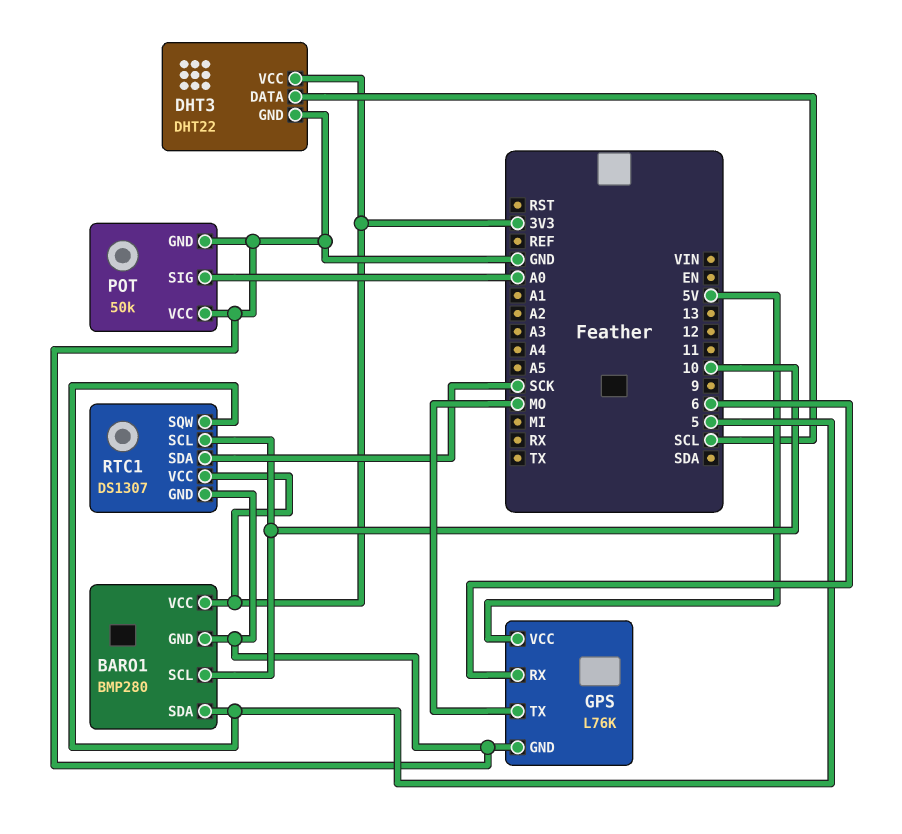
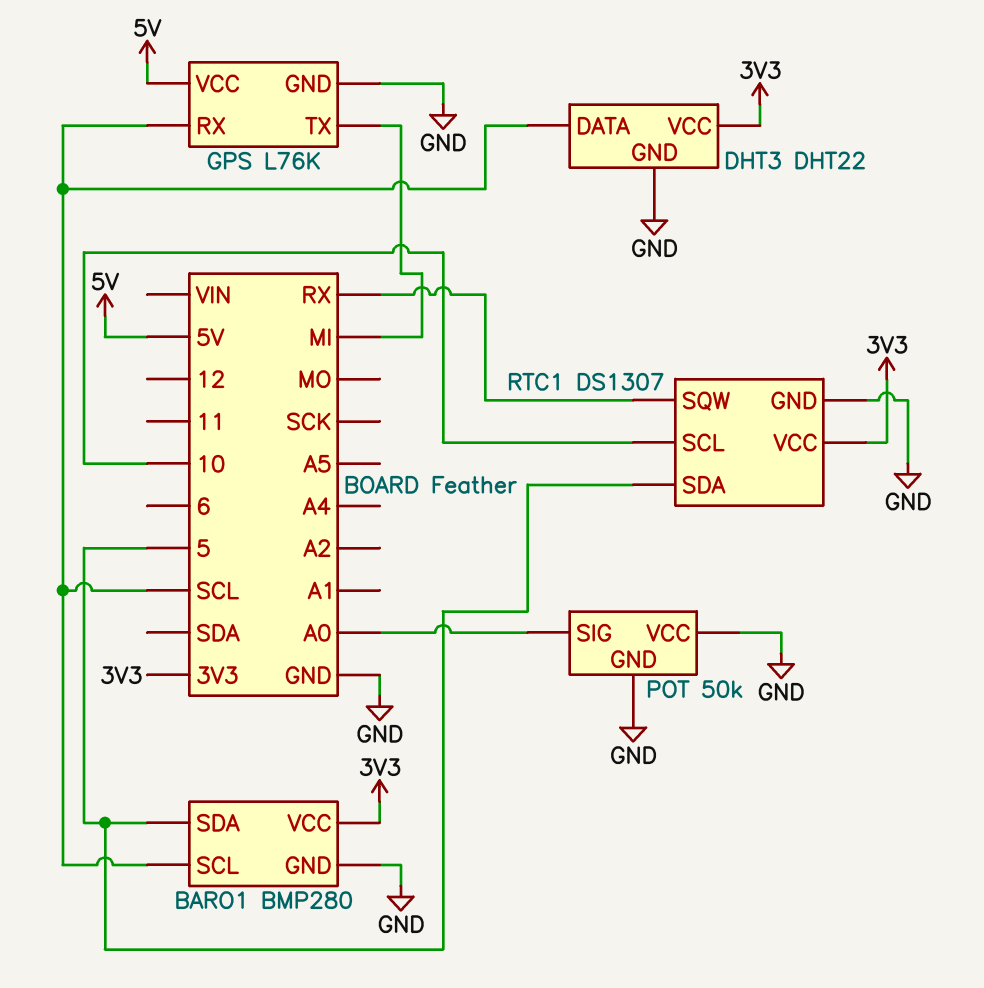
BARO1 pin SCL: 10 -> SCL
GPS pin RX: 6 -> SCL
GPS pin TX: MO -> MI
RTC1 pin SDA: SCK -> 5
RTC1 pin SQW: 5 -> RX

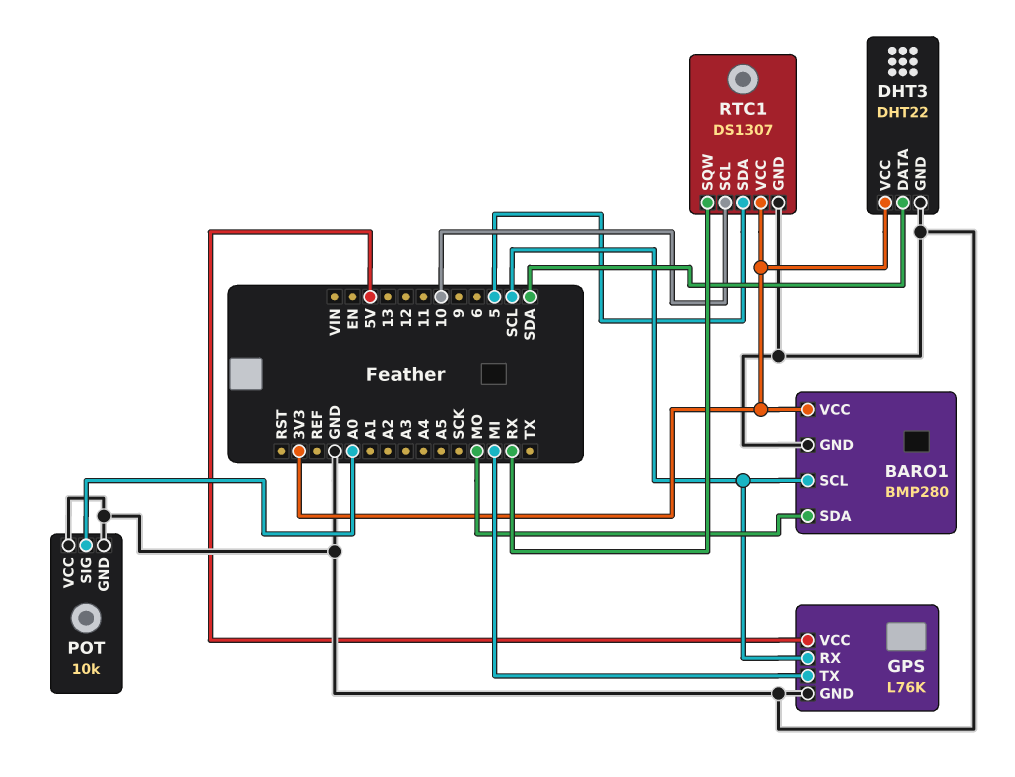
BARO1 pin SDA: 5 -> MO
DHT3 pin DATA: SCL -> SDA
POT: 50k -> 10k

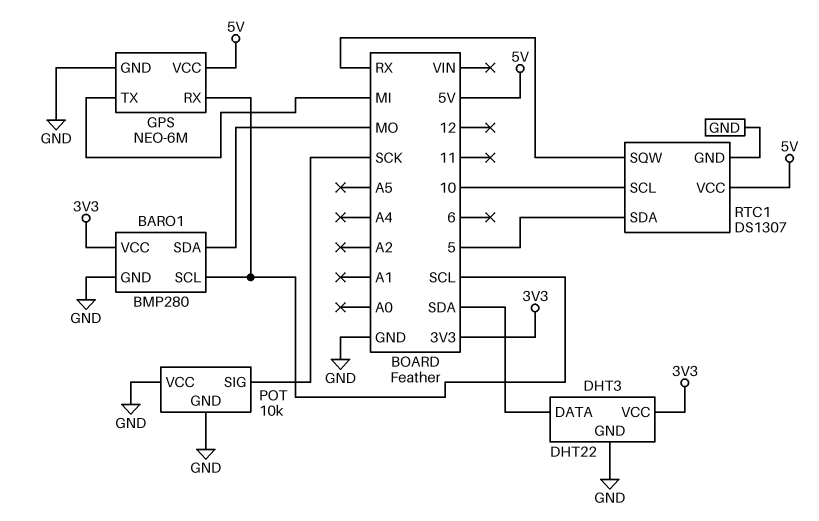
GPS: L76K -> NEO-6M
POT pin SIG: A0 -> SCK
RTC1 pin VCC: 3V3 -> 5V

